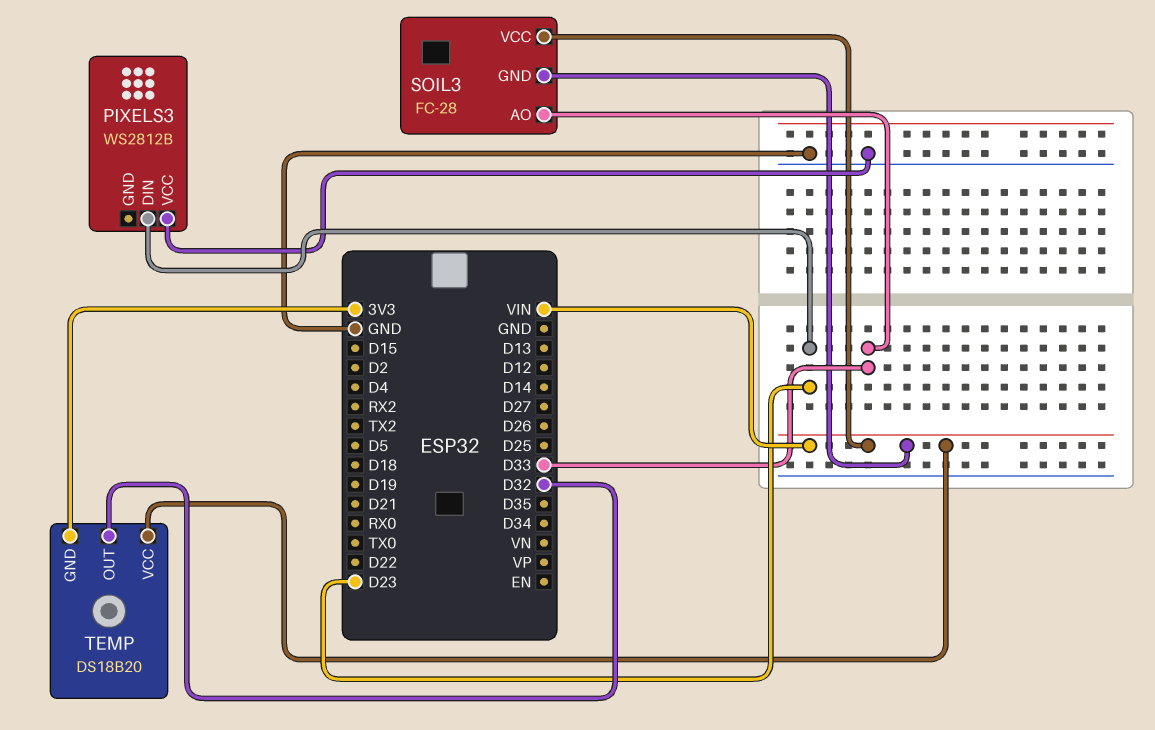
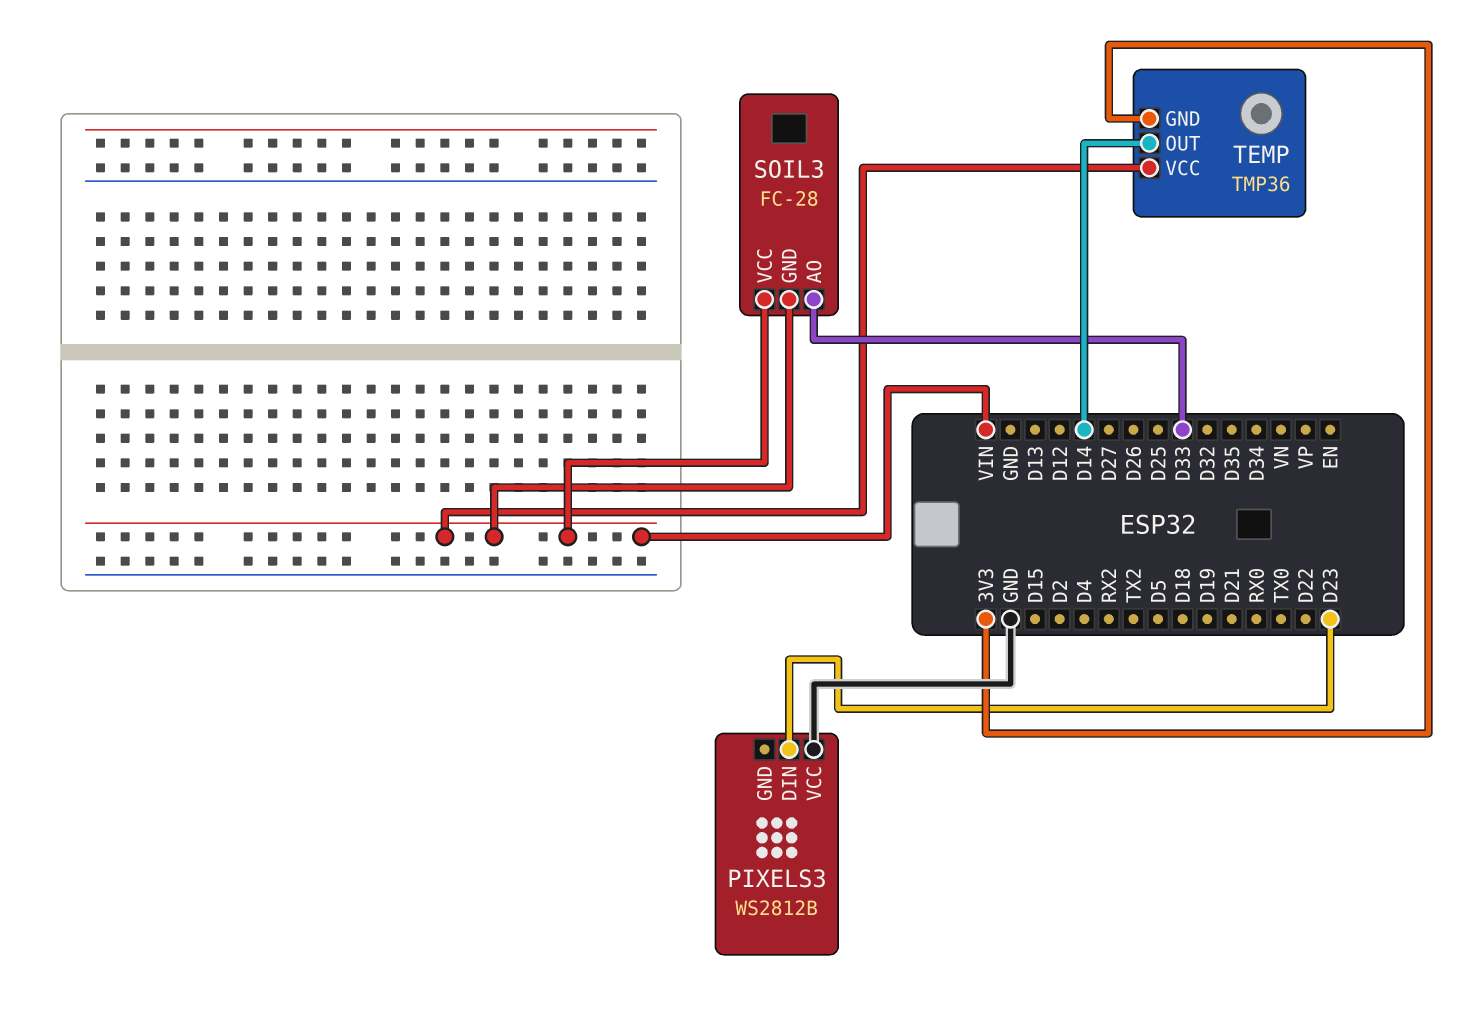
TEMP: DS18B20 -> TMP36
TEMP pin OUT: D32 -> D14

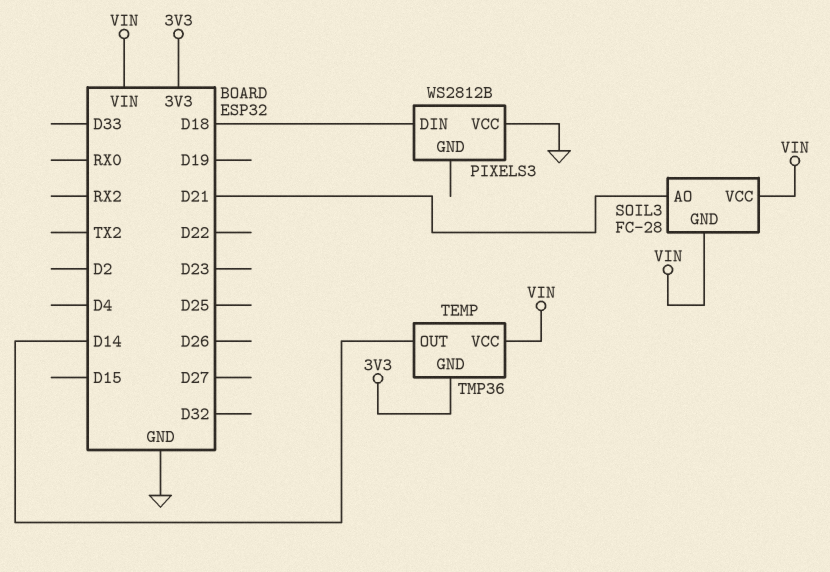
PIXELS3 pin DIN: D23 -> D18
SOIL3 pin AO: D33 -> D21

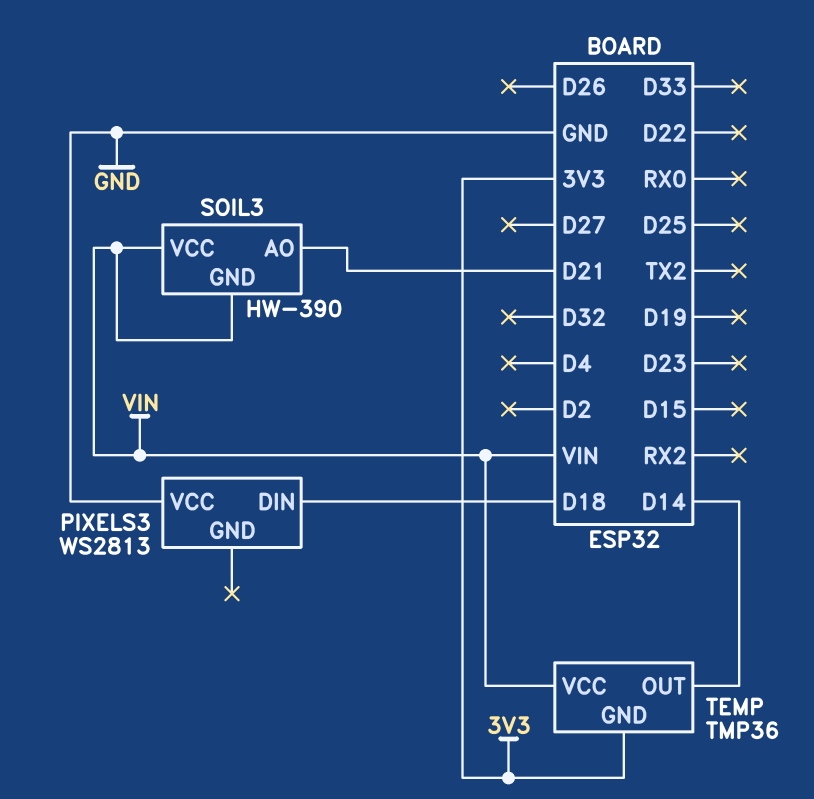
PIXELS3: WS2812B -> WS2813
SOIL3: FC-28 -> HW-390

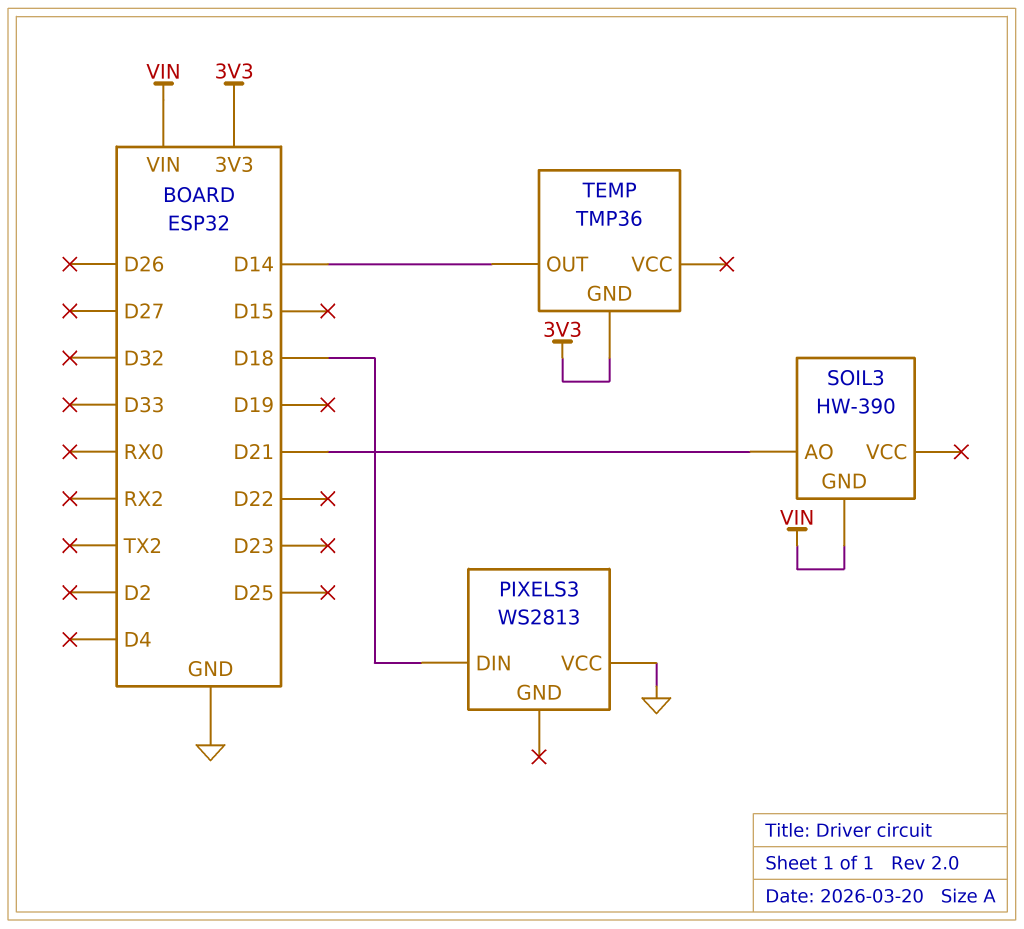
SOIL3 pin VCC: VIN -> none
TEMP pin VCC: VIN -> none

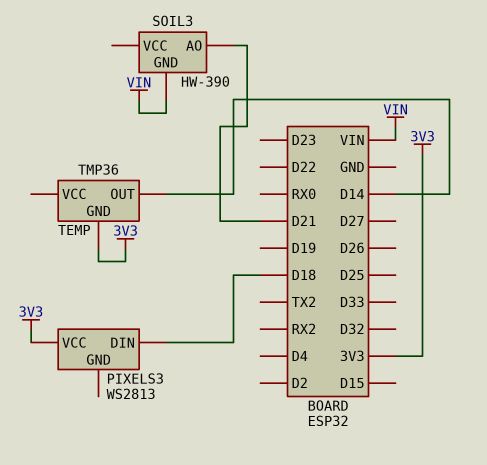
PIXELS3 pin VCC: GND -> 3V3

